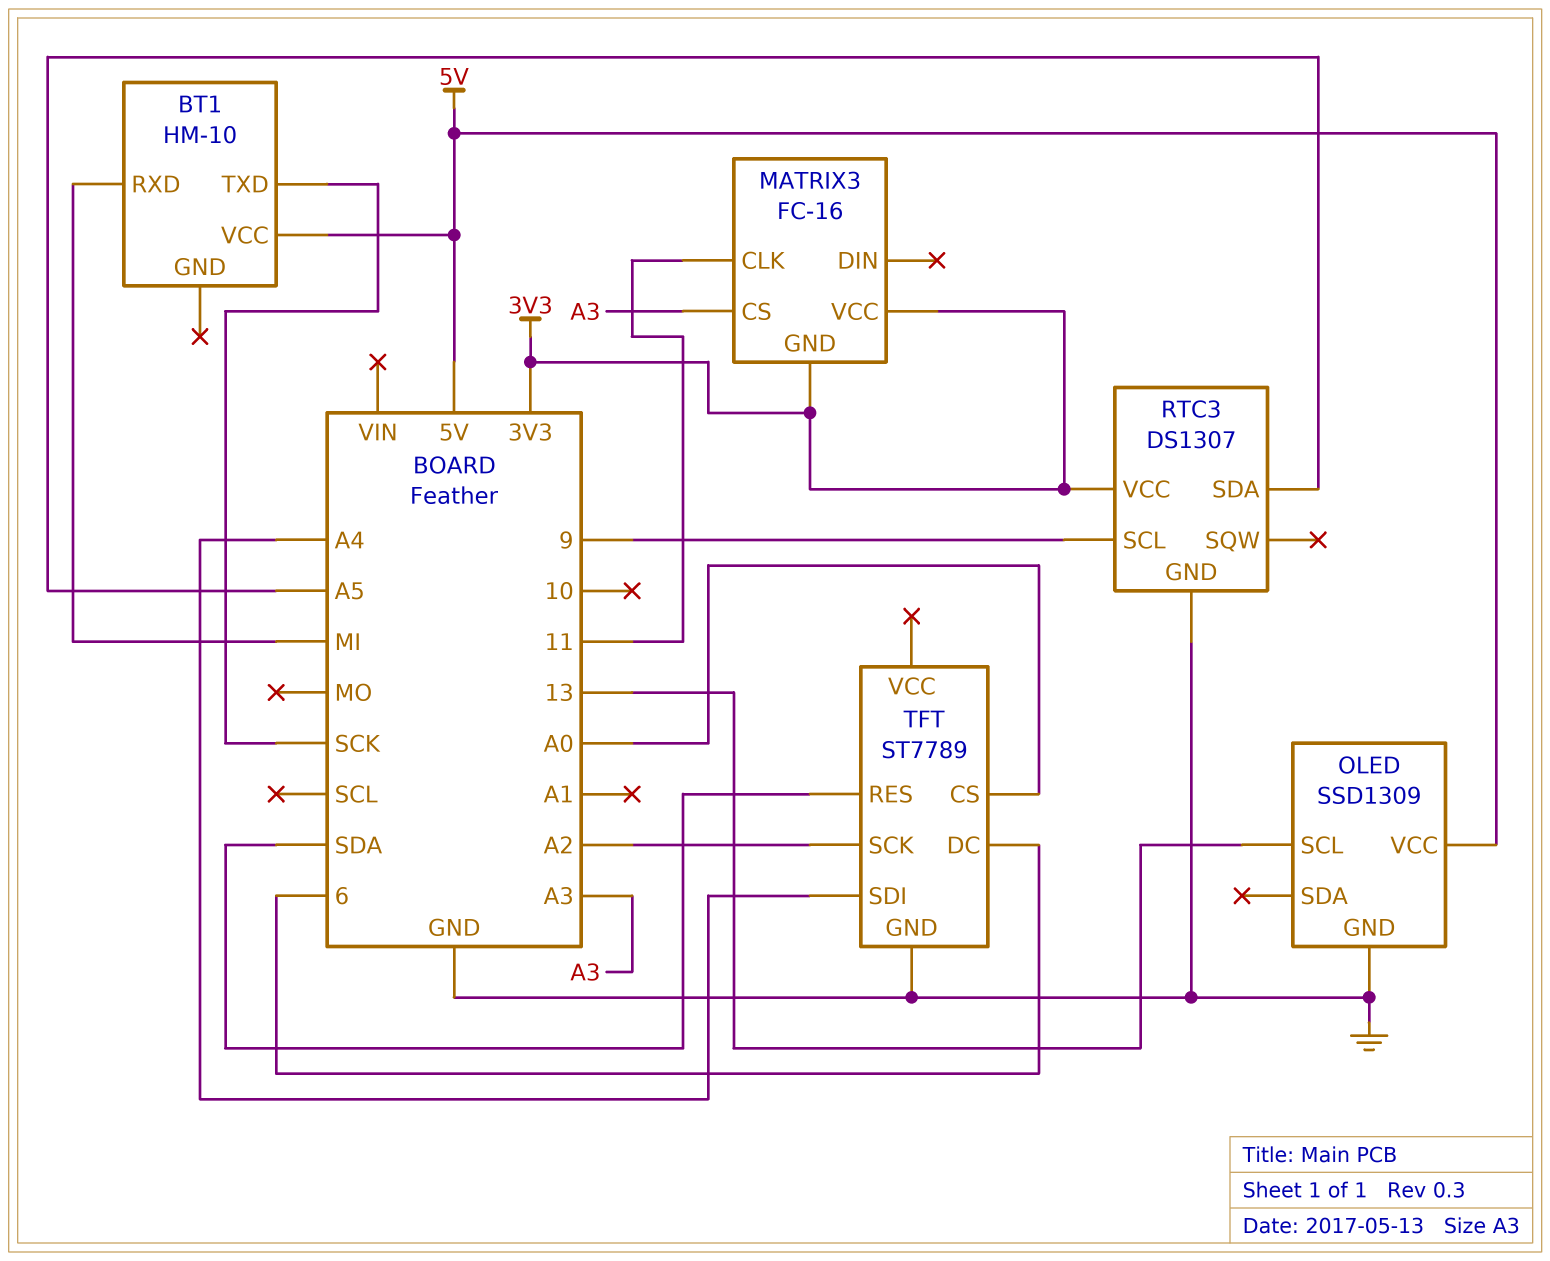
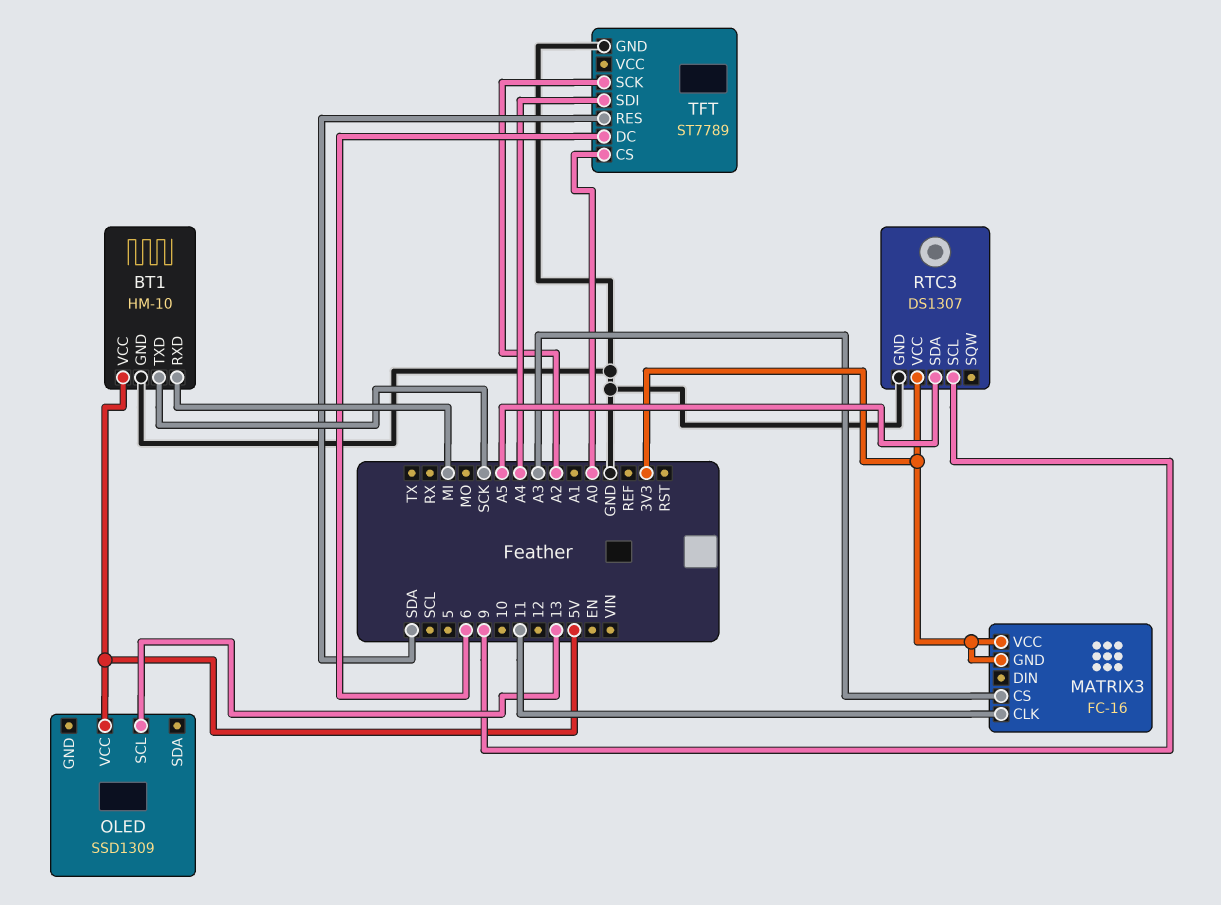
BT1 pin GND: none -> GND
OLED pin GND: GND -> none

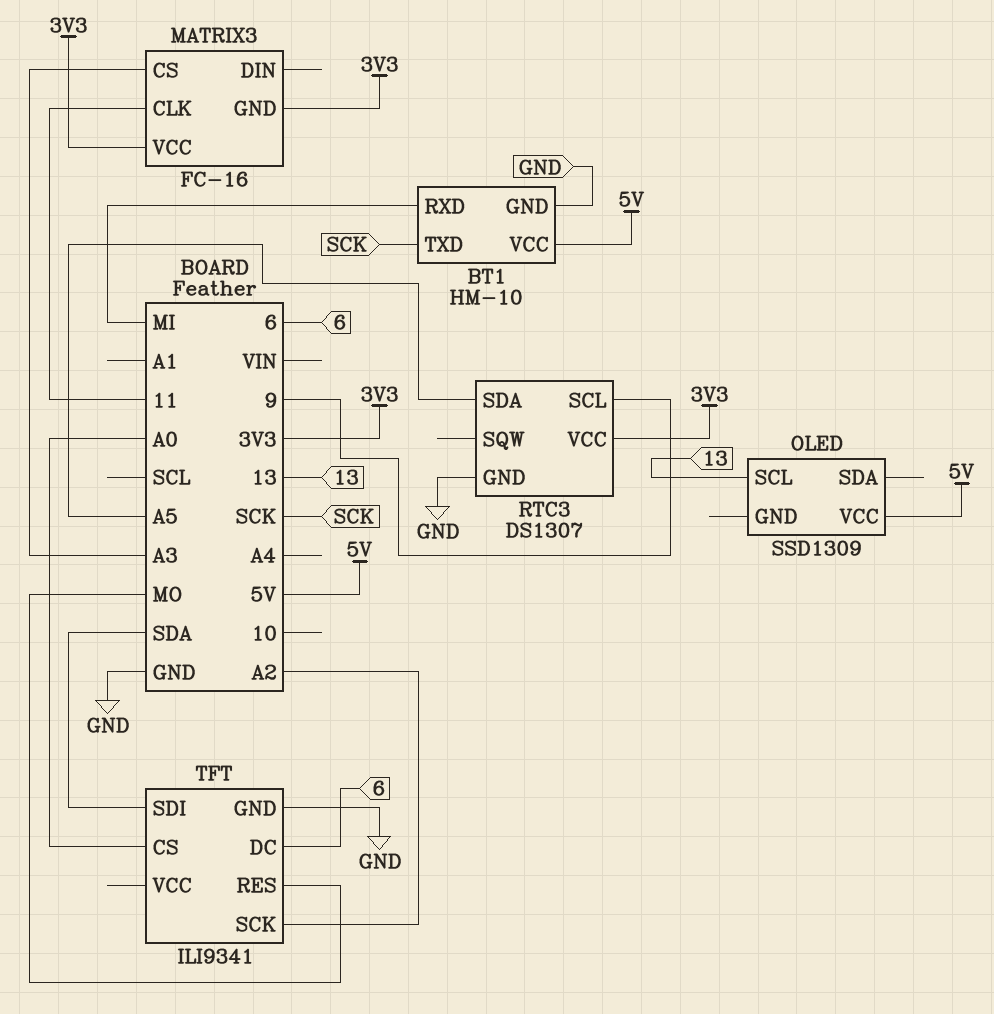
TFT: ST7789 -> ILI9341
TFT pin RES: SDA -> MO
TFT pin SDI: A4 -> SDA

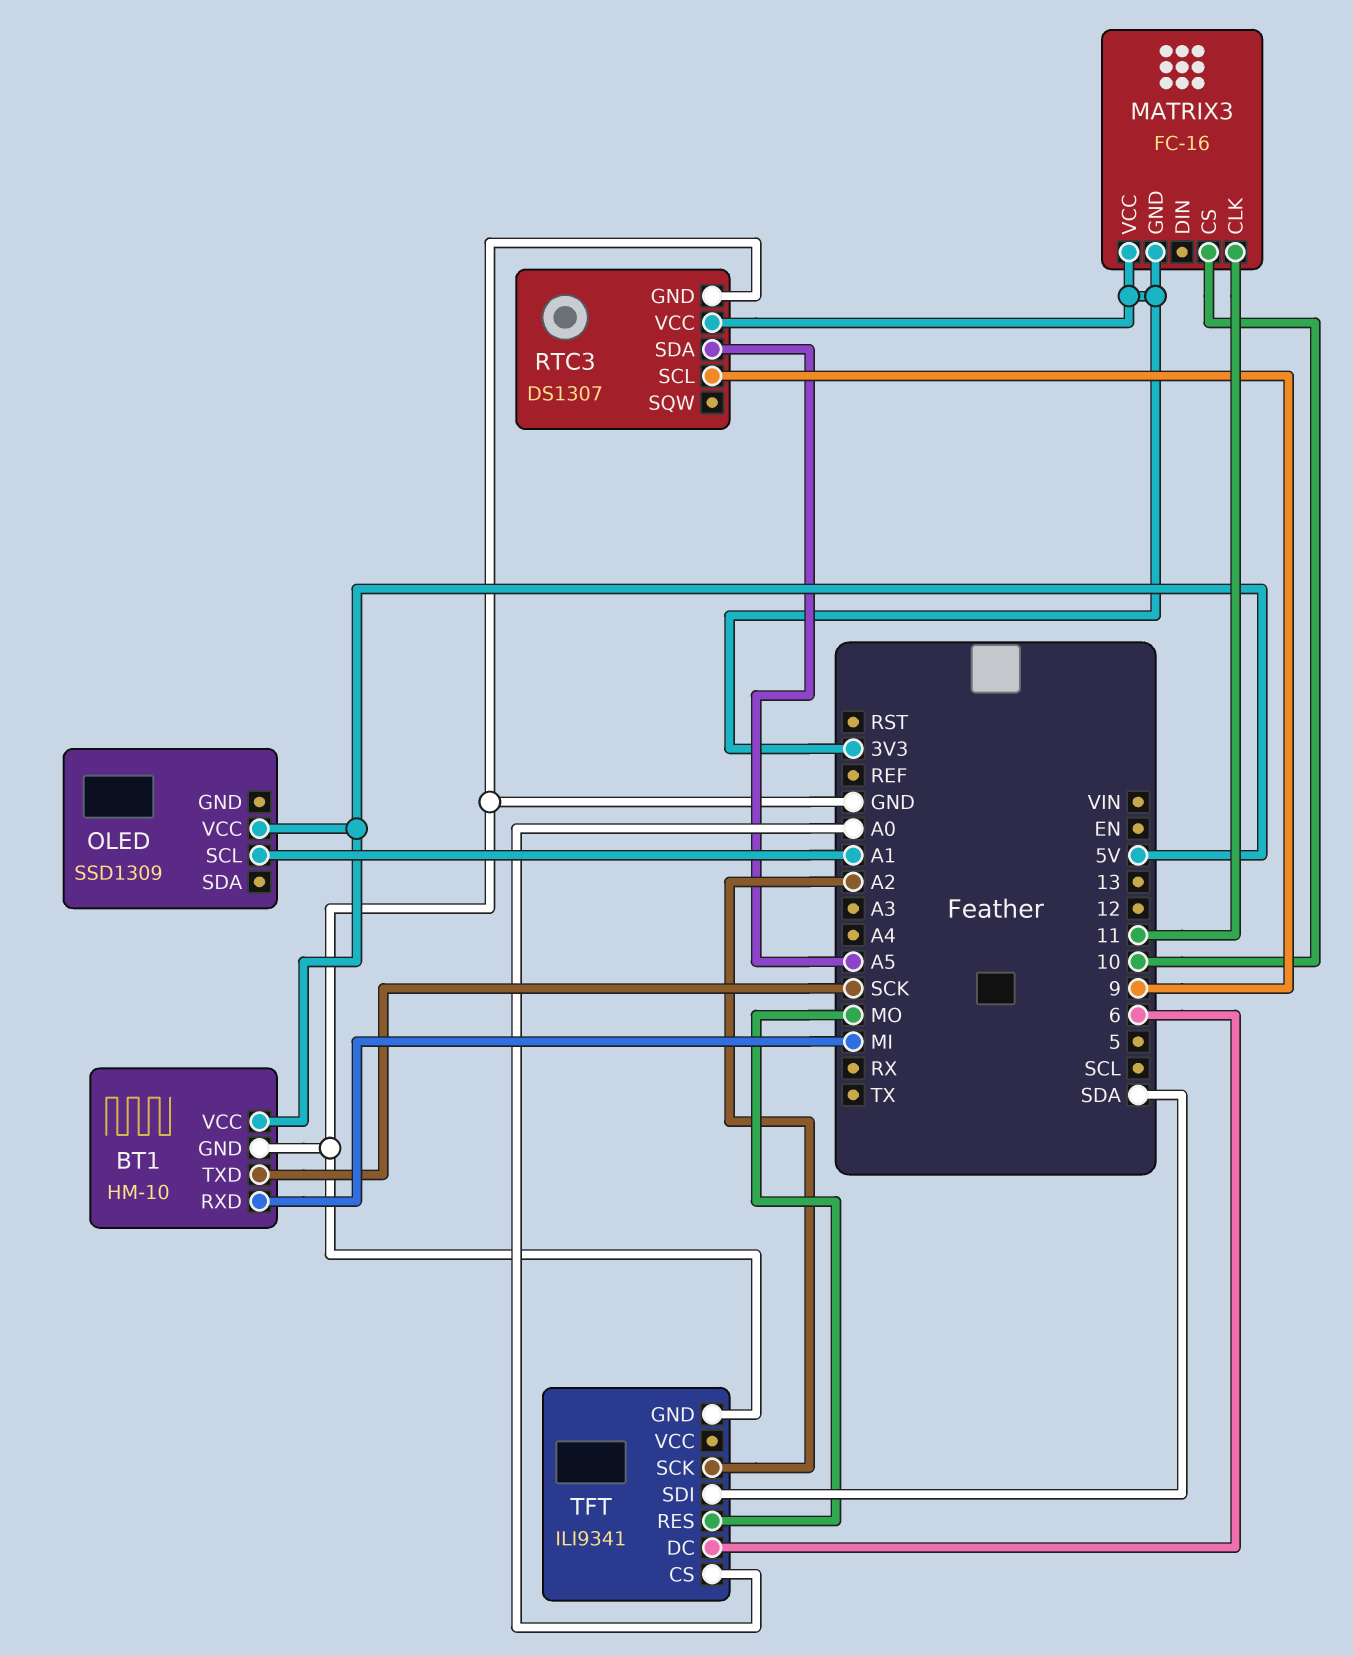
MATRIX3 pin CS: A3 -> 10
OLED pin SCL: 13 -> A1

